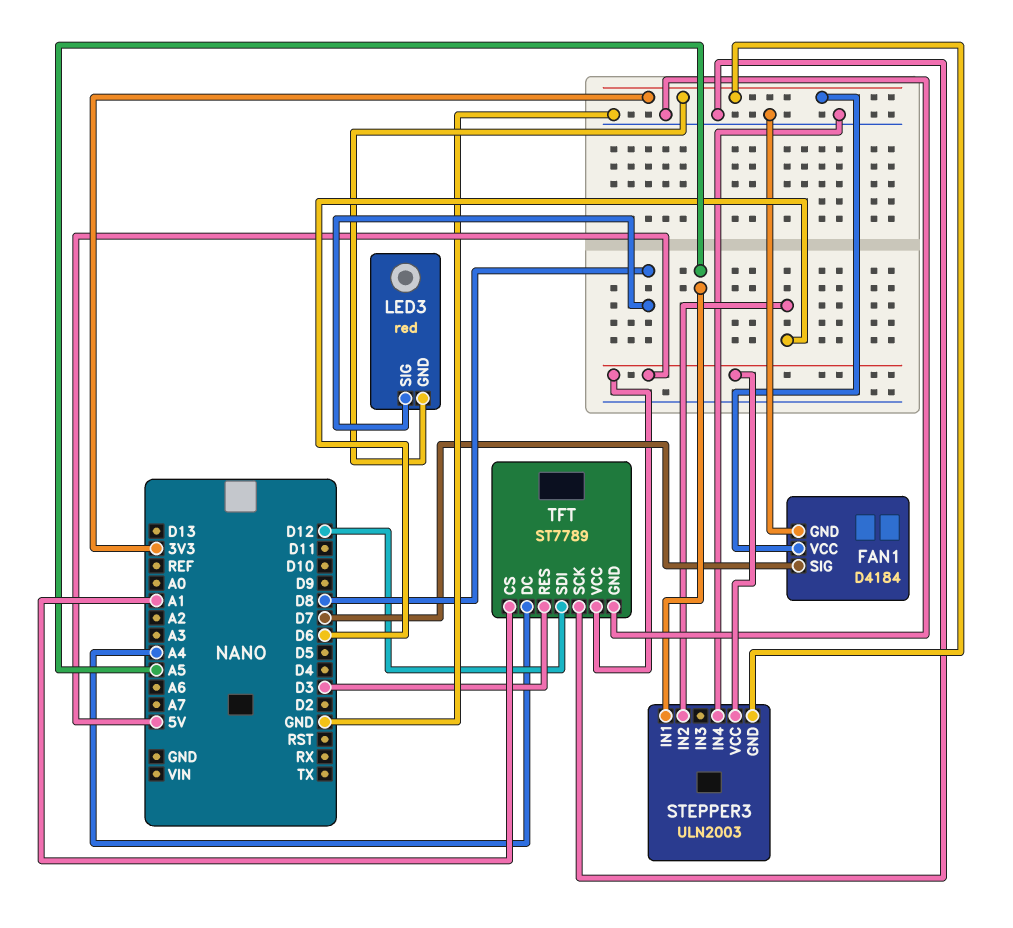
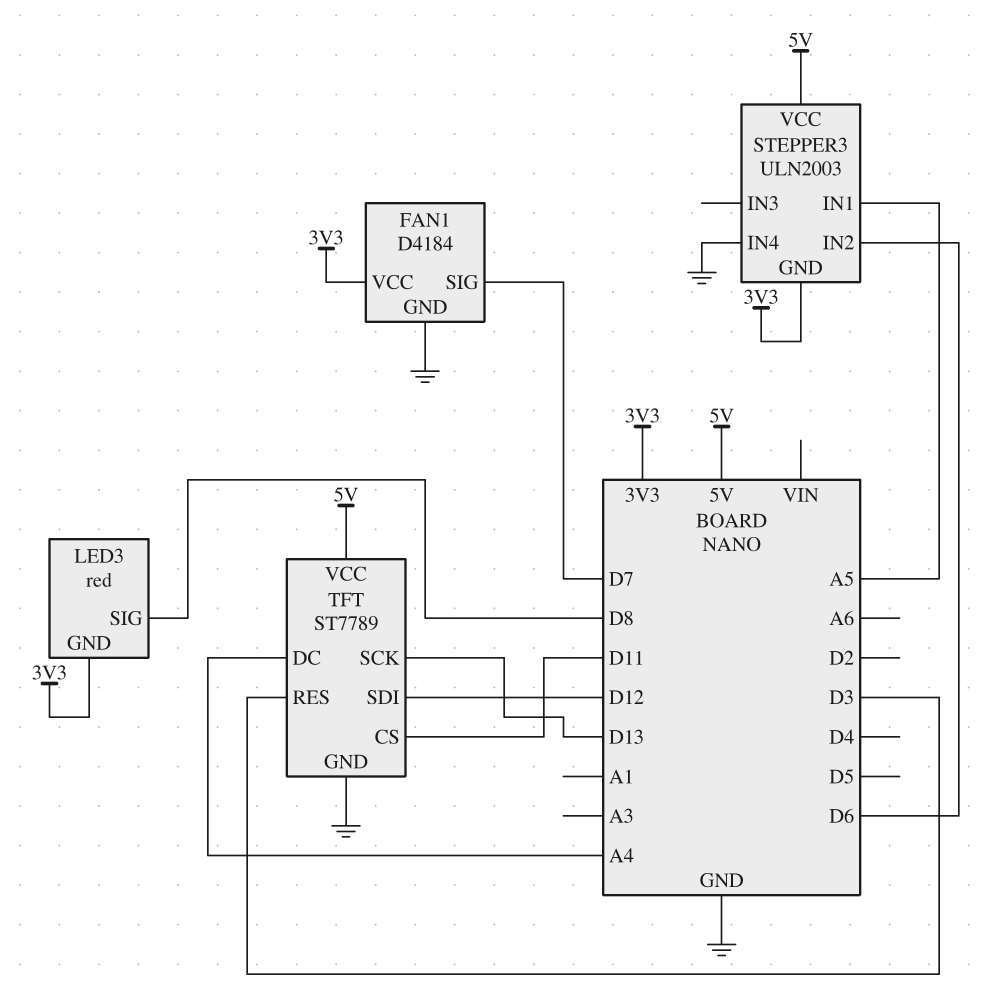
TFT pin CS: A1 -> D11
TFT pin SCK: GND -> D13

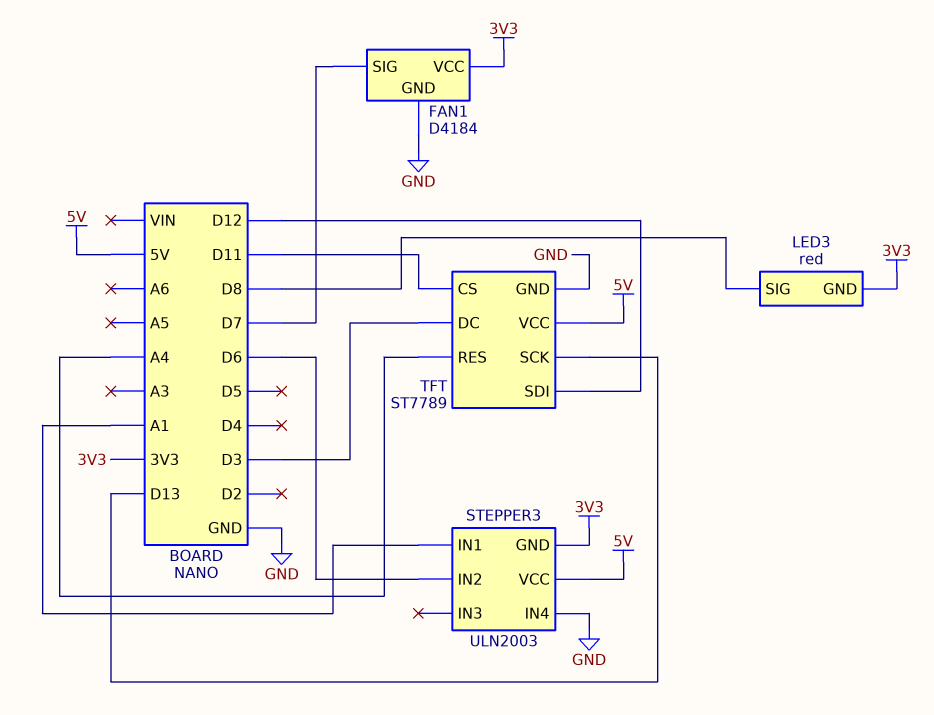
STEPPER3 pin IN1: A5 -> A1
TFT pin DC: A4 -> D3
TFT pin RES: D3 -> A4

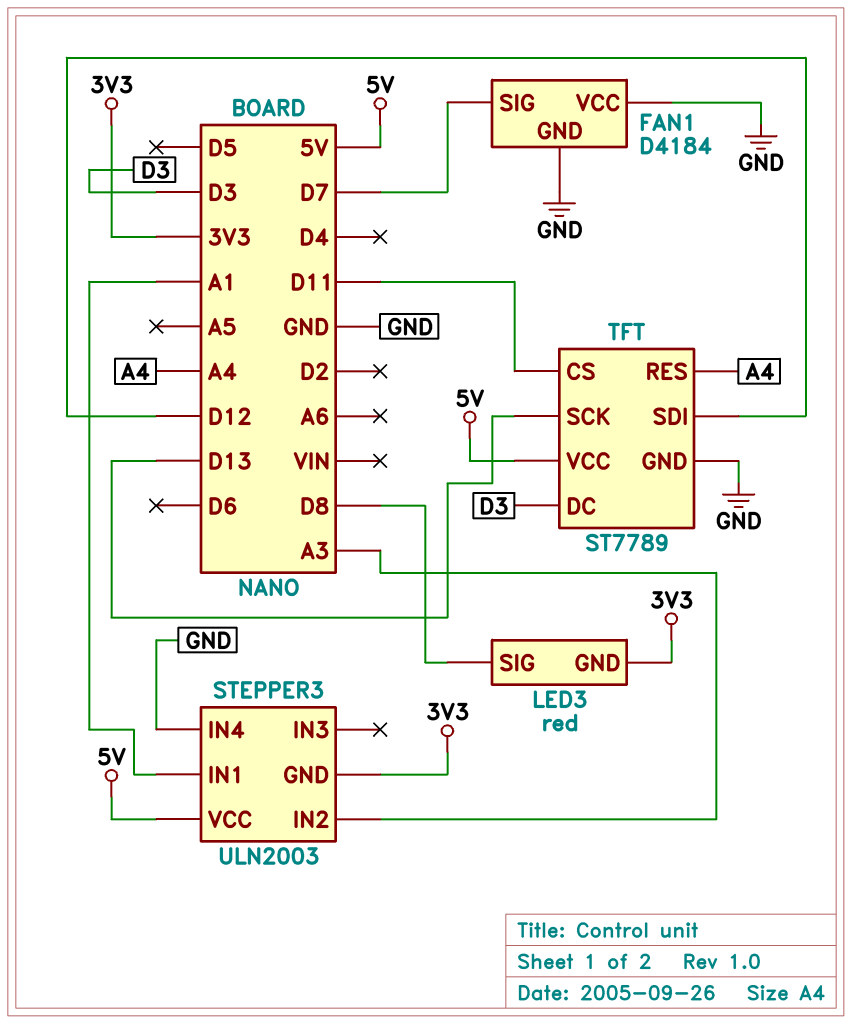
FAN1 pin VCC: 3V3 -> GND
STEPPER3 pin IN2: D6 -> A3

